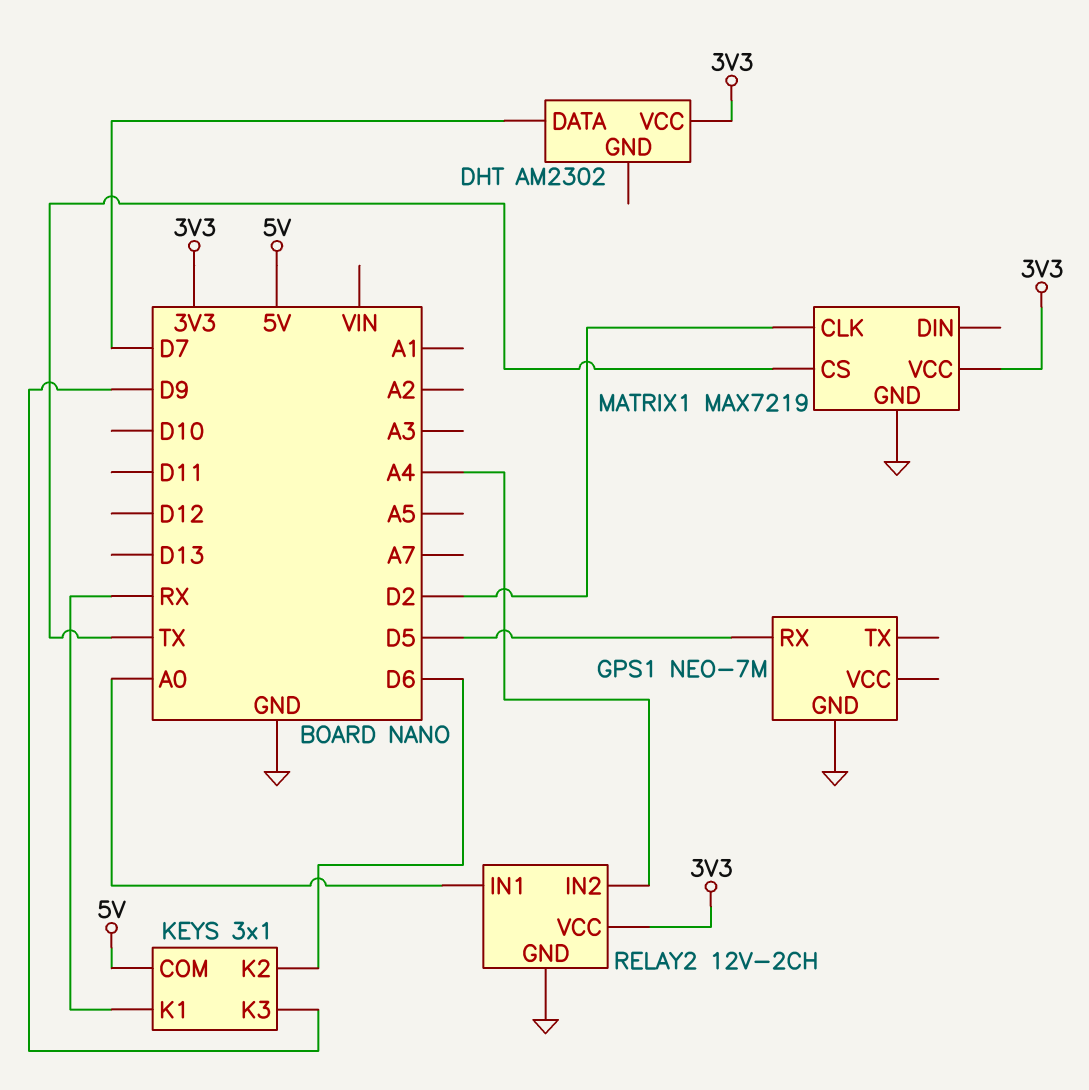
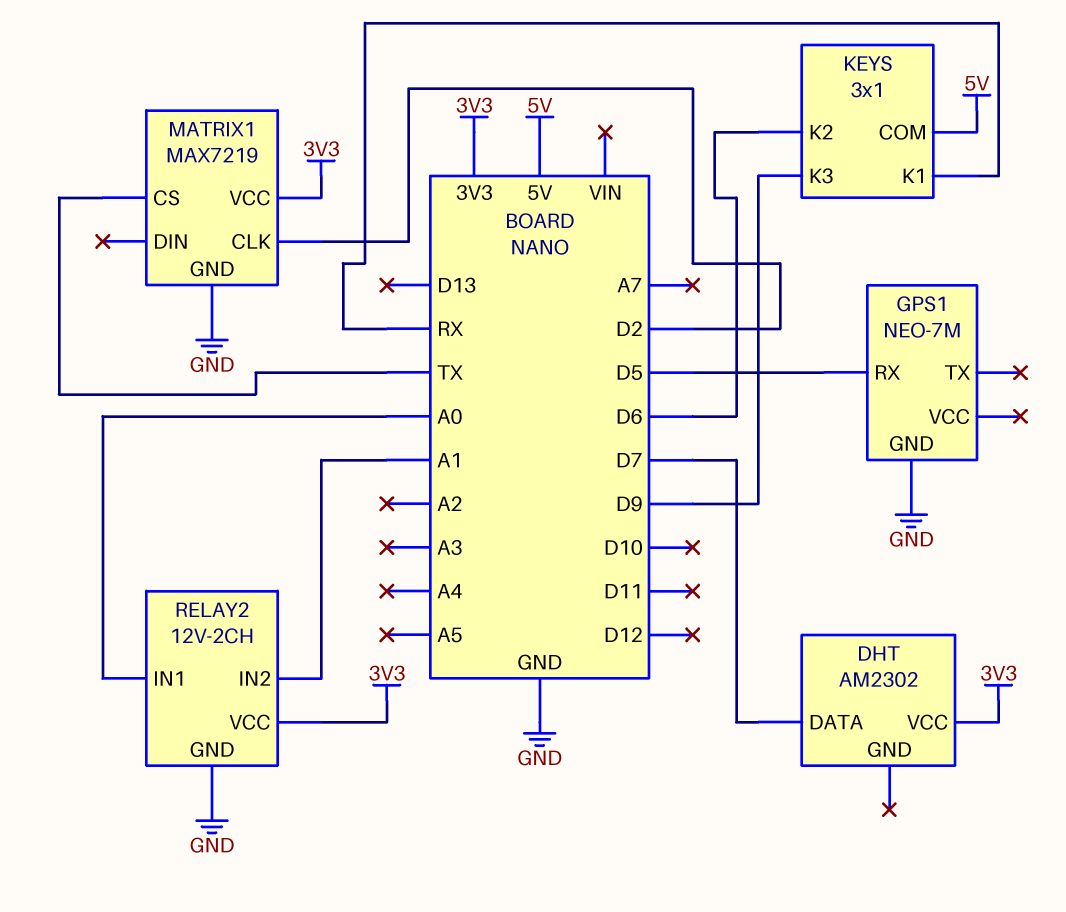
RELAY2 pin IN2: A4 -> A1

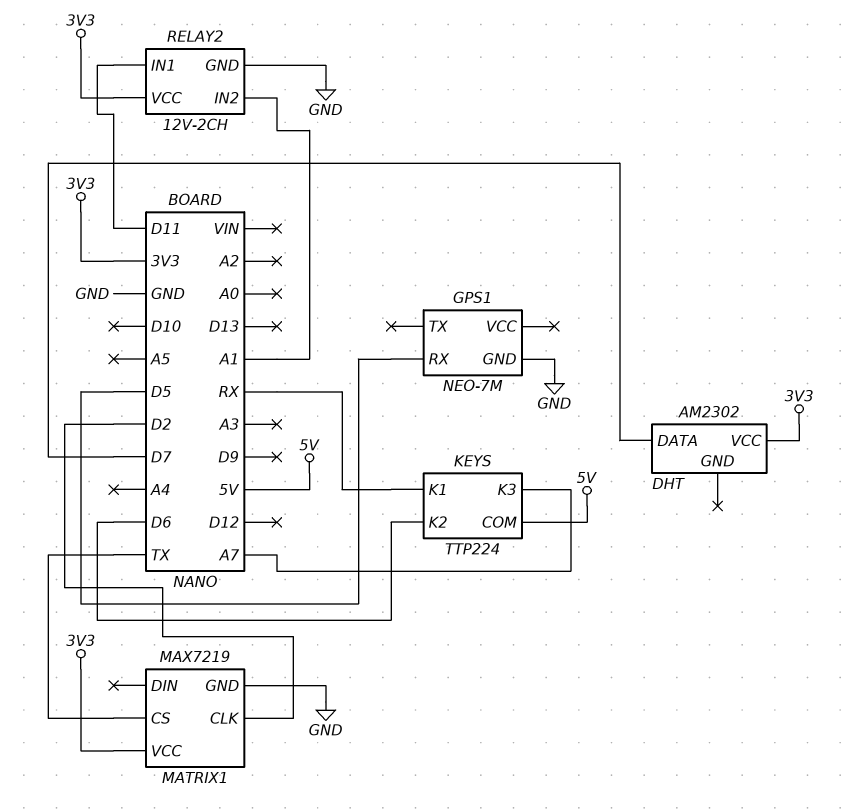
KEYS: 3x1 -> TTP224
KEYS pin K3: D9 -> A7
RELAY2 pin IN1: A0 -> D11

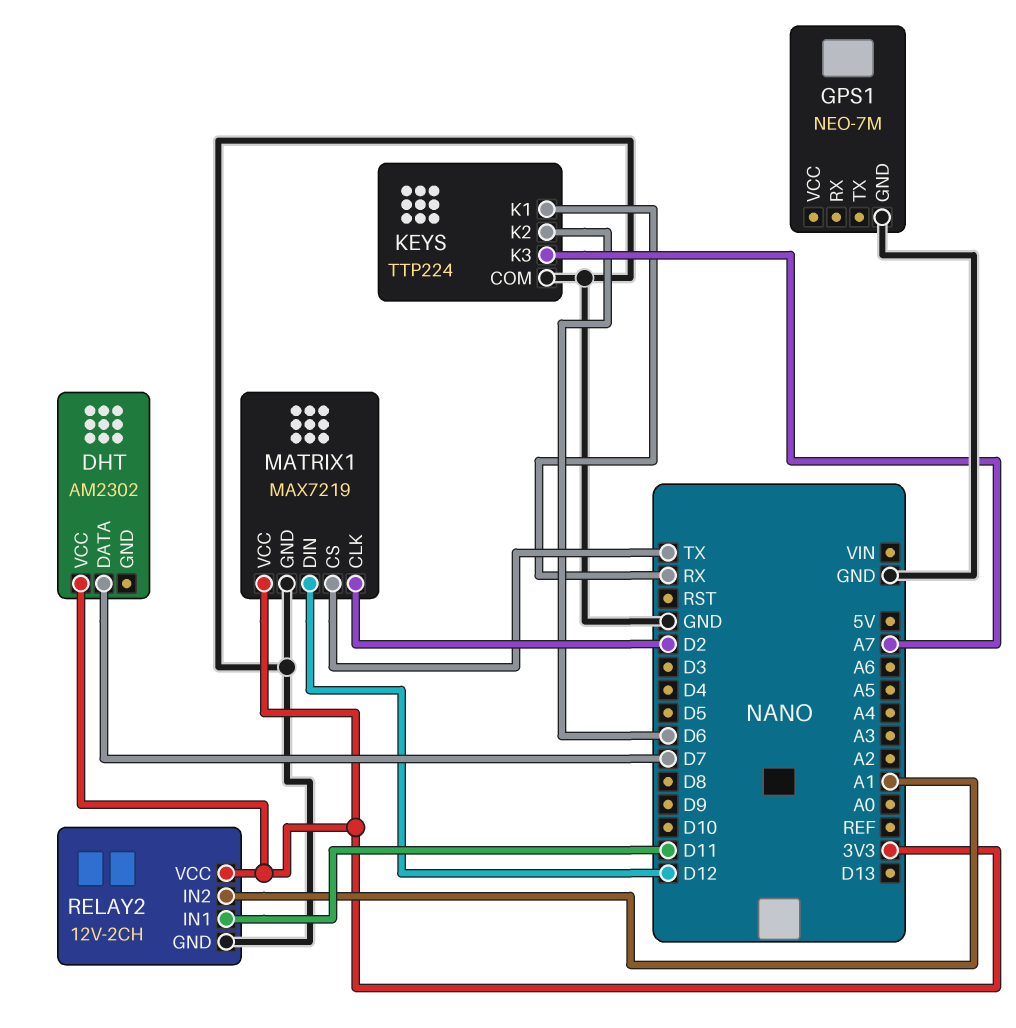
GPS1 pin RX: D5 -> none
KEYS pin COM: 5V -> GND
MATRIX1 pin DIN: none -> D12

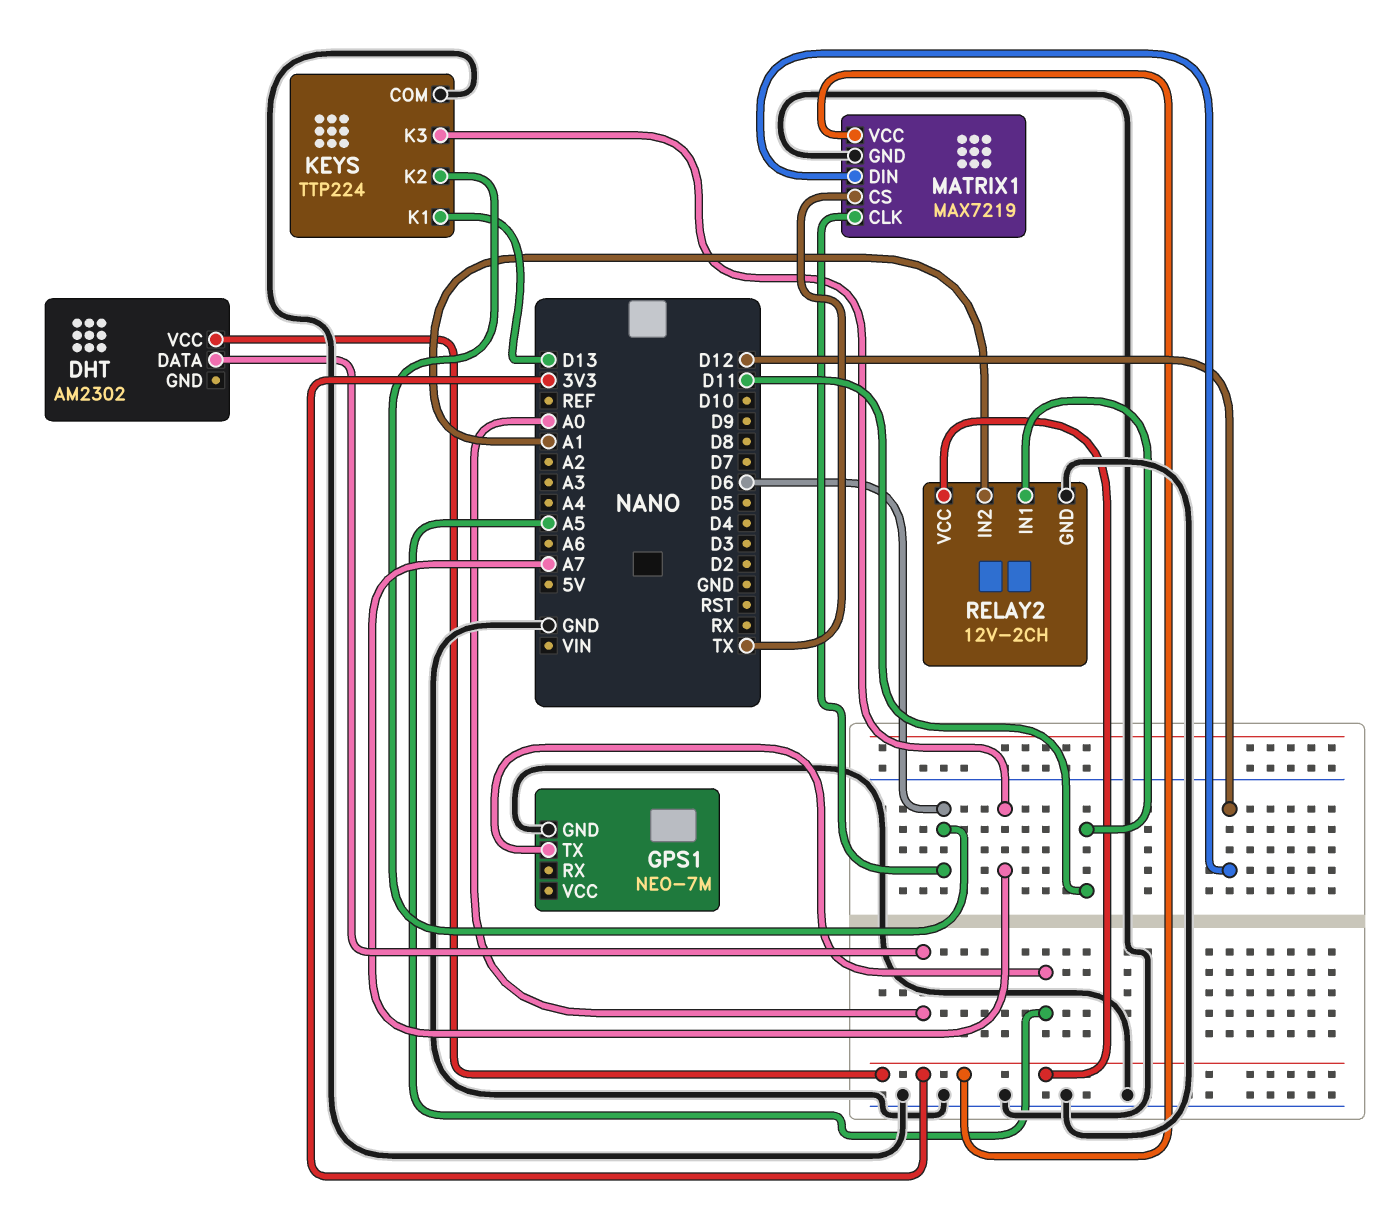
DHT pin DATA: D7 -> A0
GPS1 pin TX: none -> A5
KEYS pin K1: RX -> D13
MATRIX1 pin CLK: D2 -> D6

